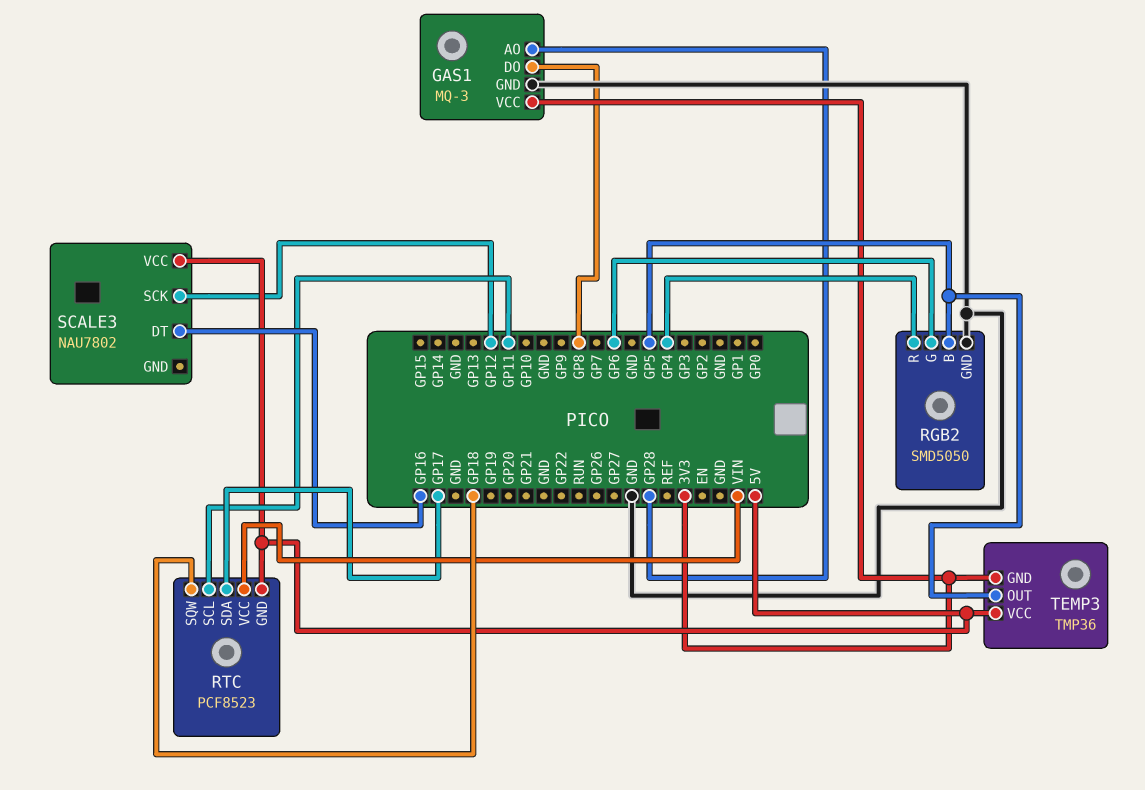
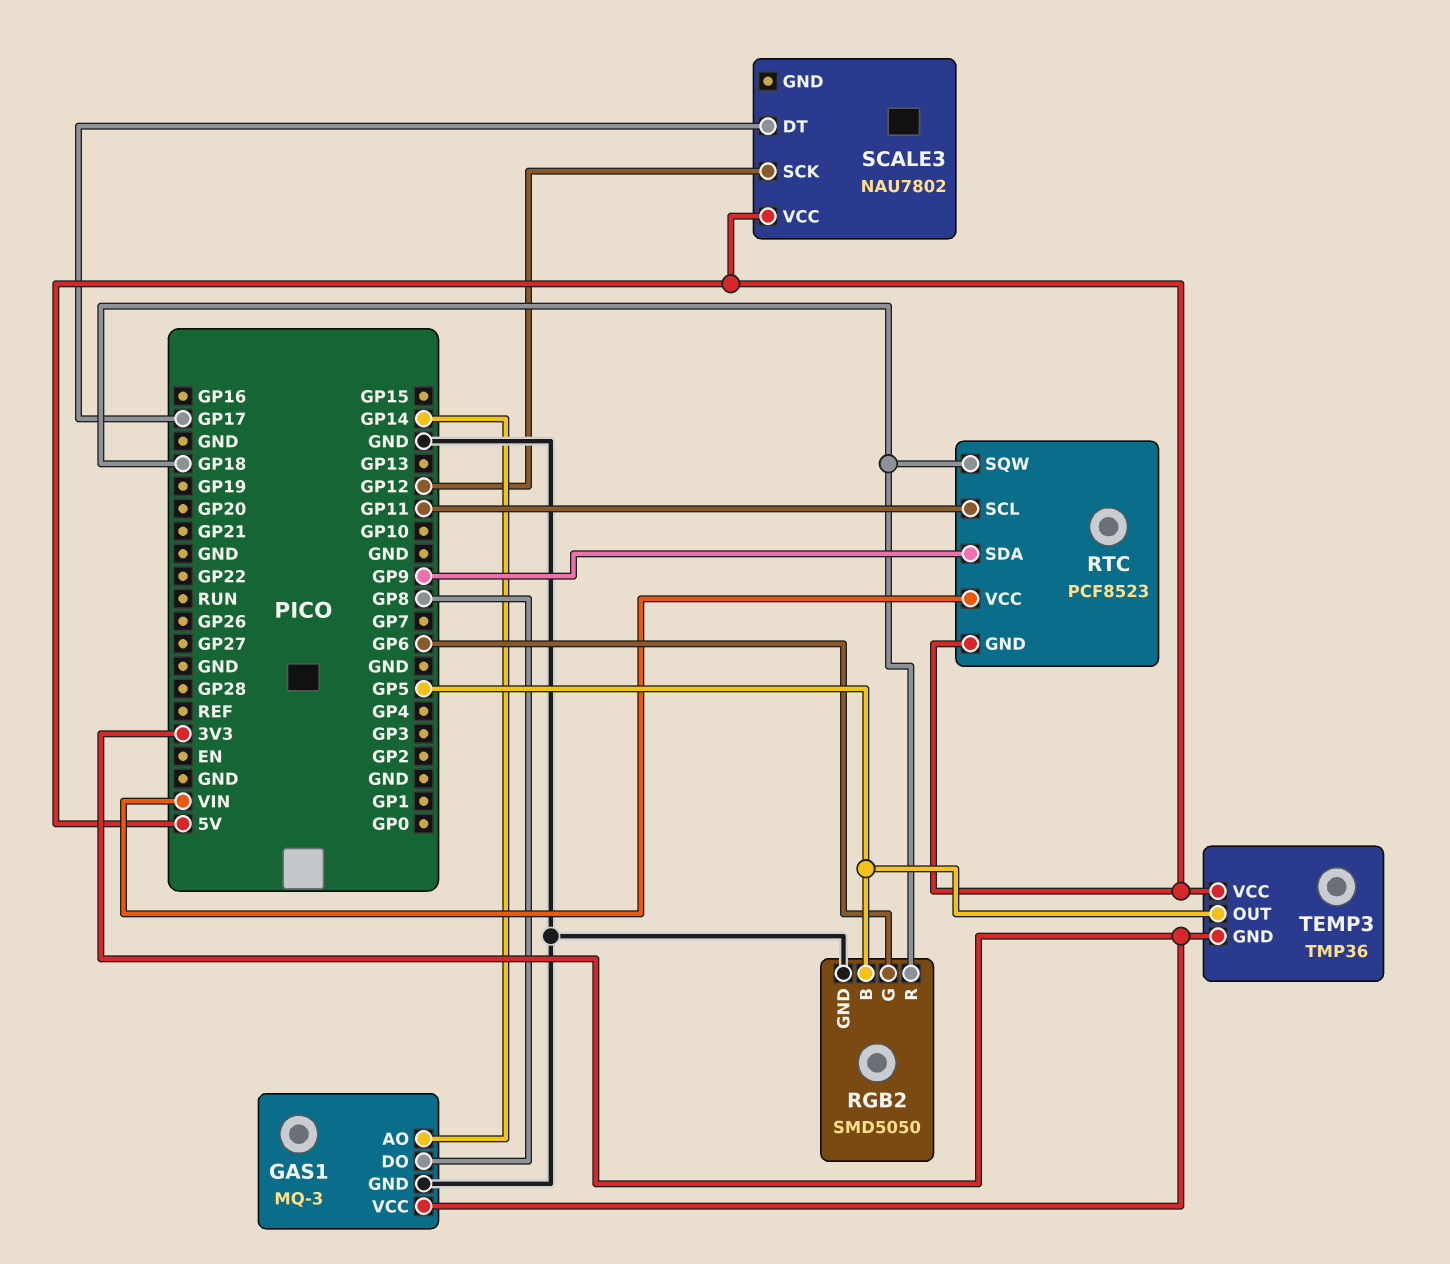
GAS1 pin AO: GP28 -> GP14
RGB2 pin R: GP4 -> GP18
RTC pin SDA: GP17 -> GP9
SCALE3 pin DT: GP16 -> GP17

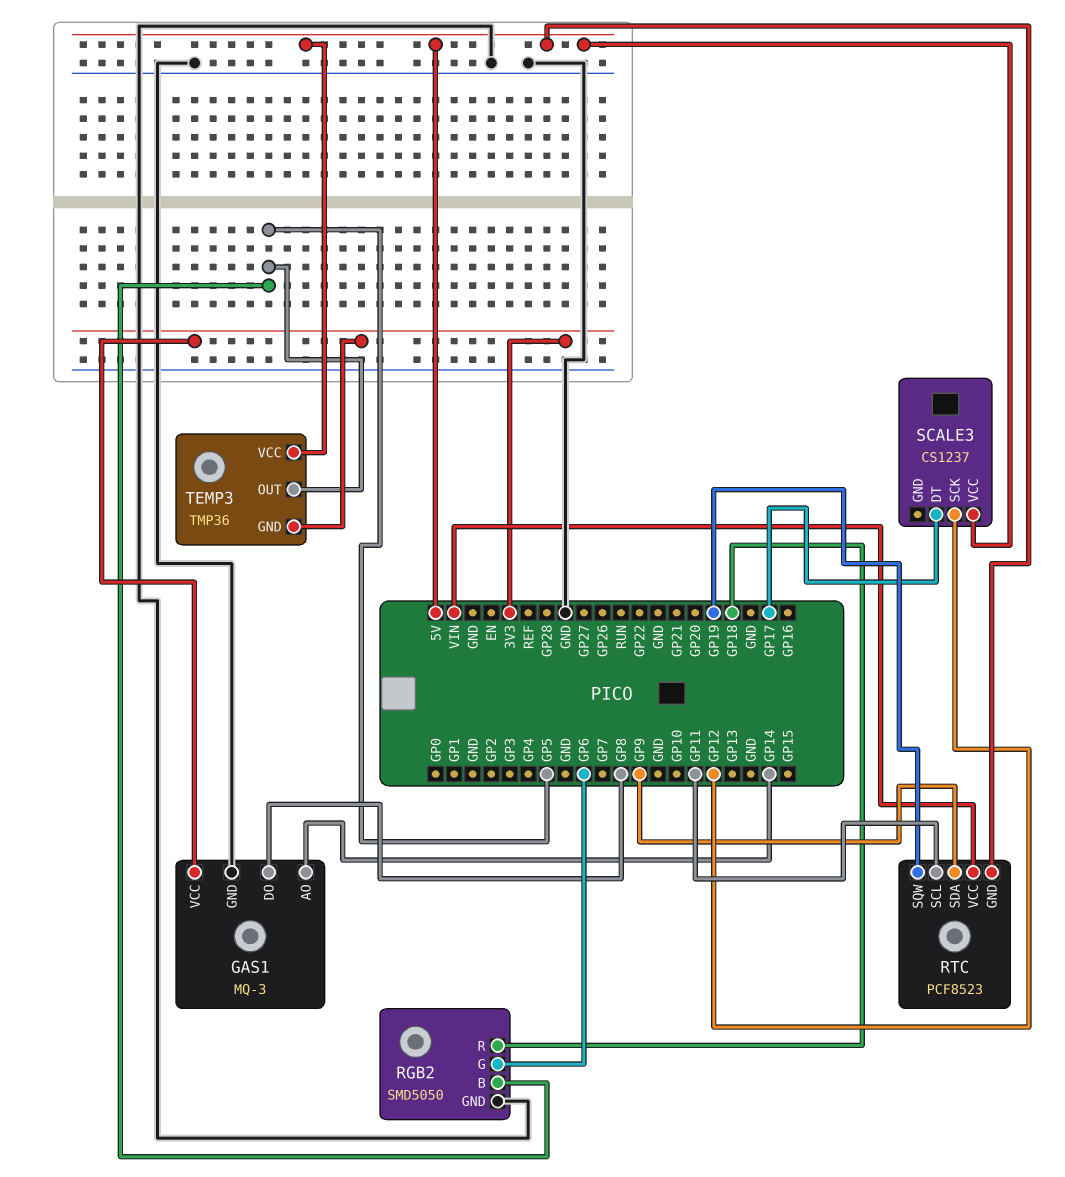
RTC pin SQW: GP18 -> GP19
SCALE3: NAU7802 -> CS1237

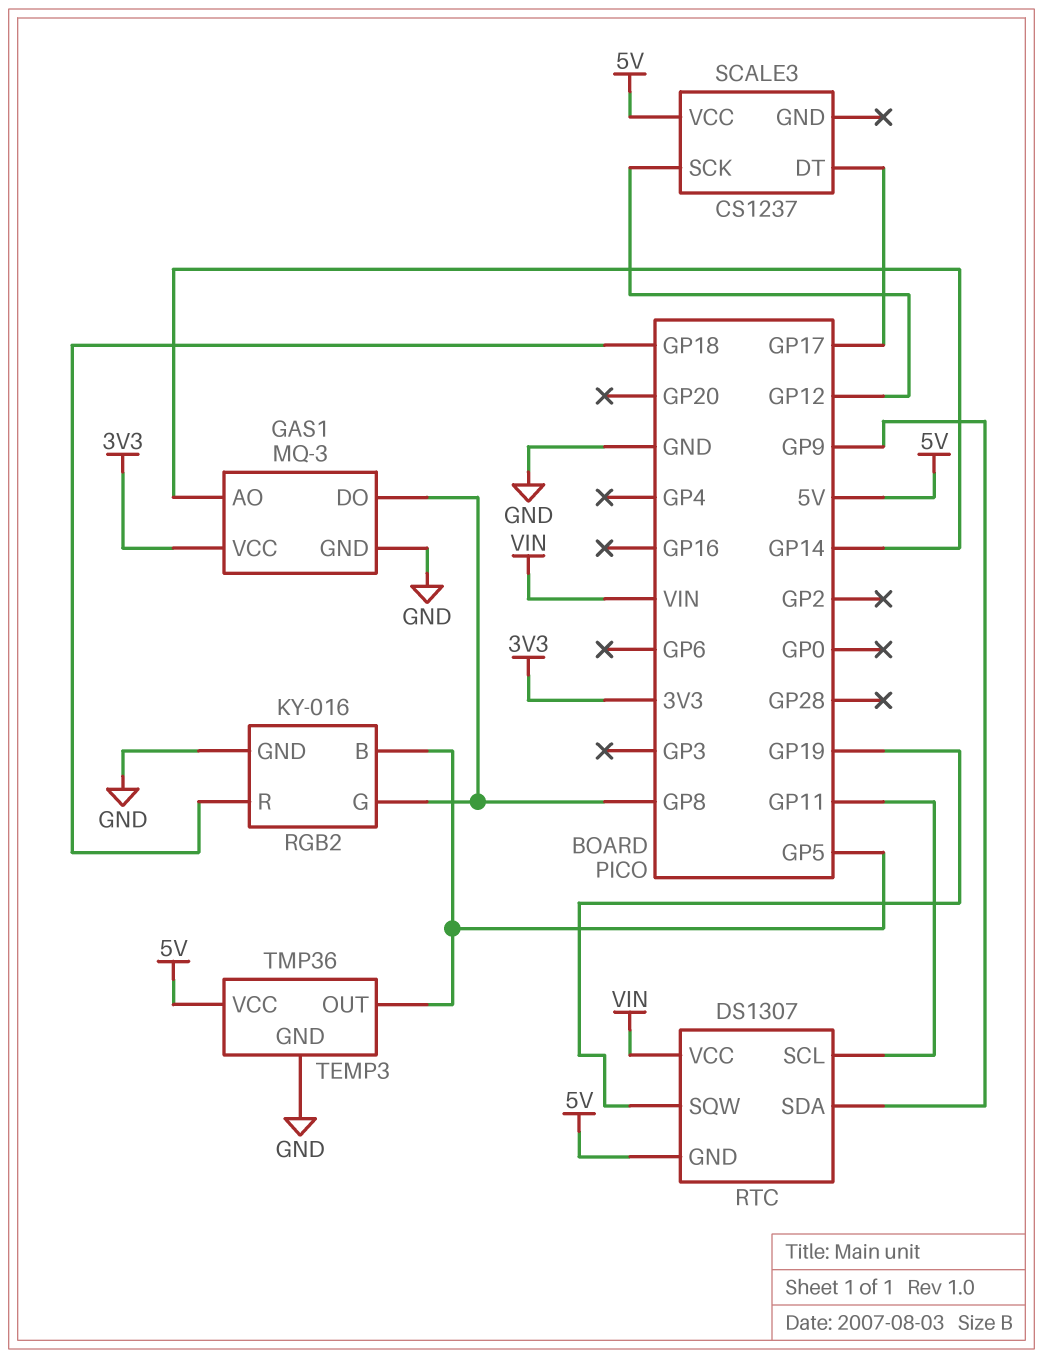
RGB2: SMD5050 -> KY-016
RGB2 pin G: GP6 -> GP8
RTC: PCF8523 -> DS1307
TEMP3 pin GND: 3V3 -> GND

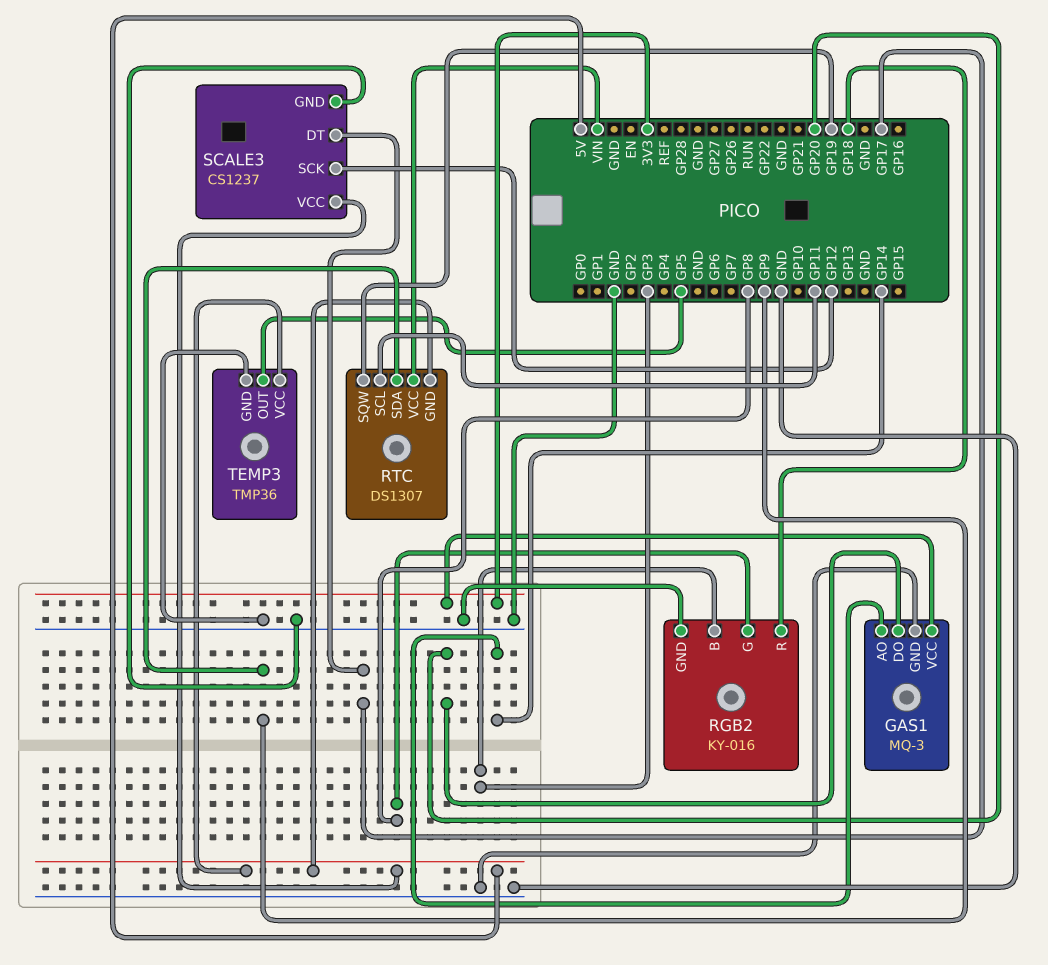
GAS1 pin DO: GP8 -> GP20
RGB2 pin B: GP5 -> GP3
SCALE3 pin GND: none -> GND

